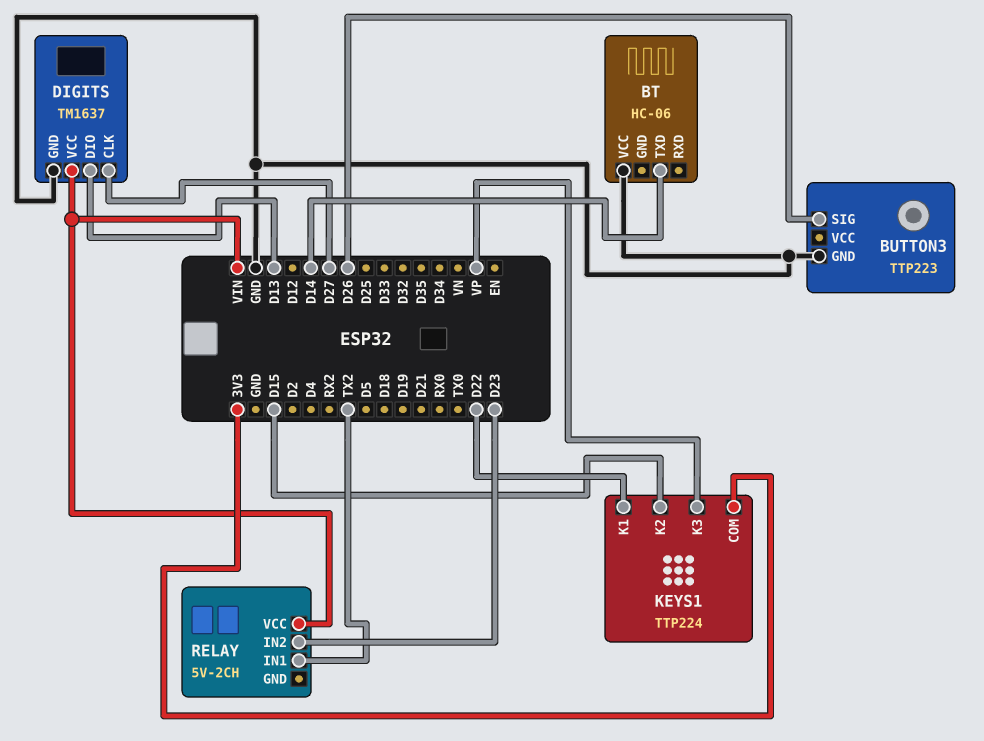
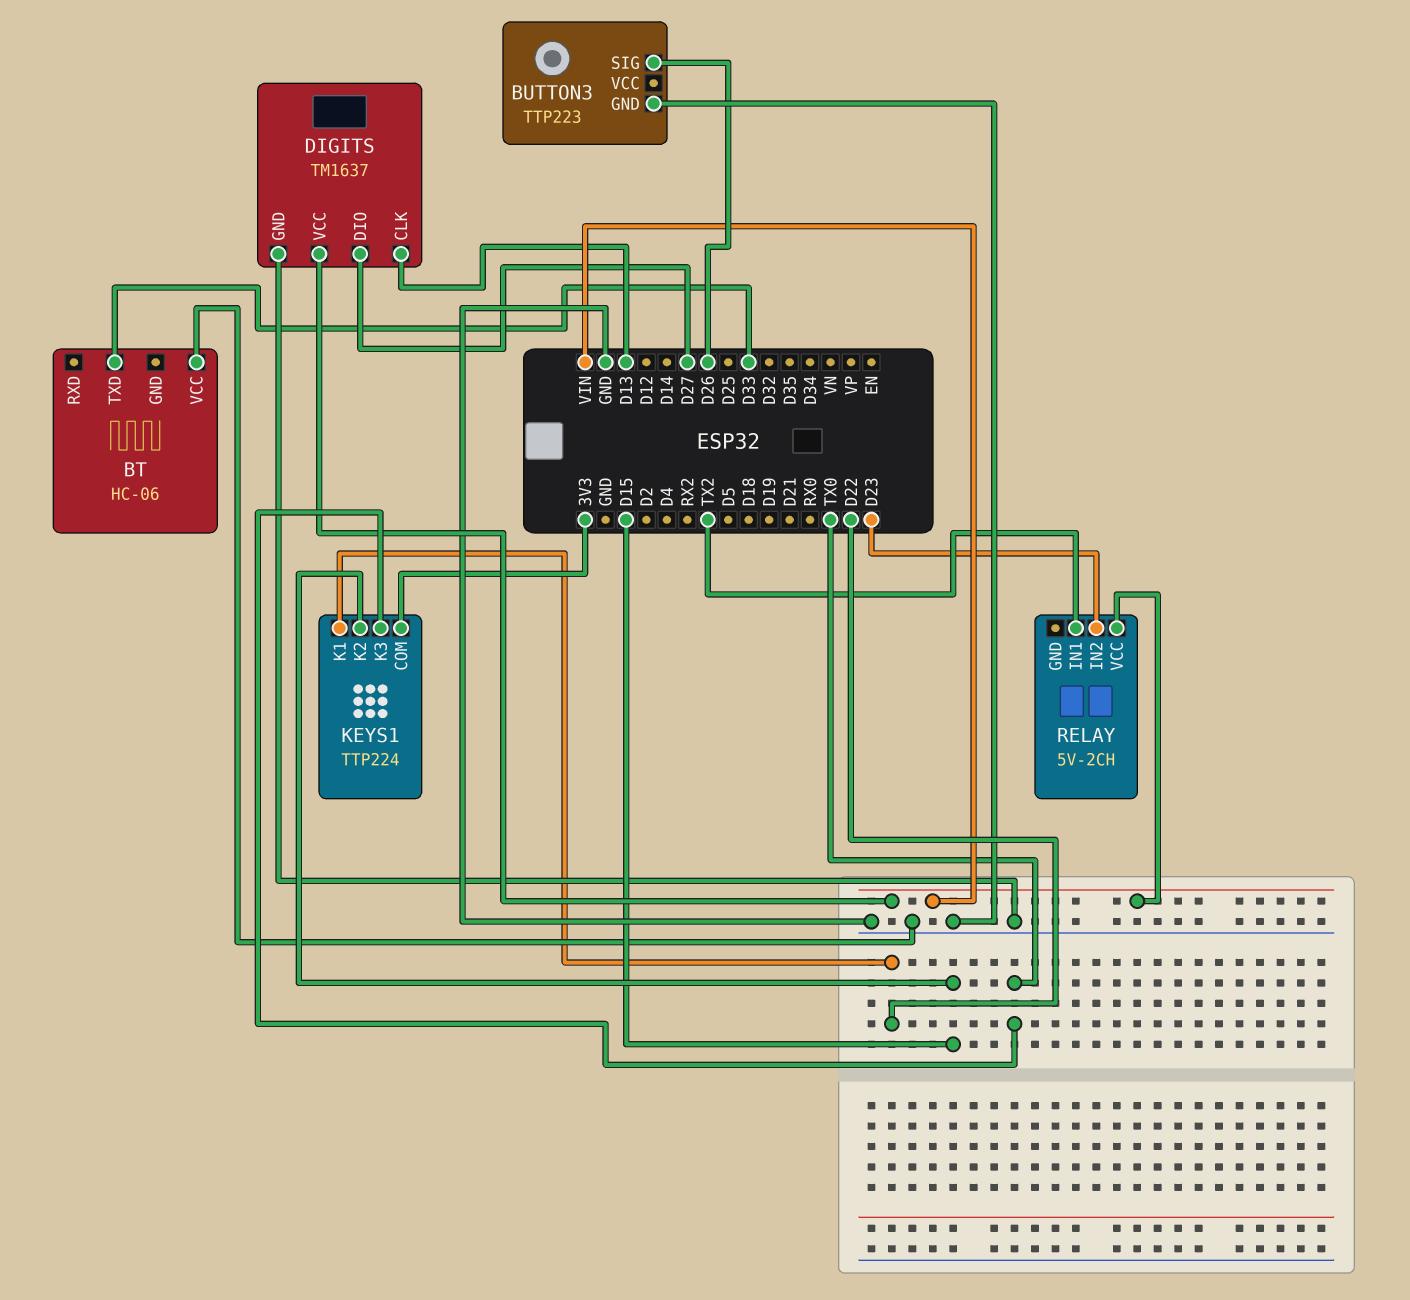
BT pin TXD: D14 -> D33
DIGITS pin CLK: D27 -> D13
DIGITS pin DIO: D13 -> D27
KEYS1 pin K3: VP -> TX0

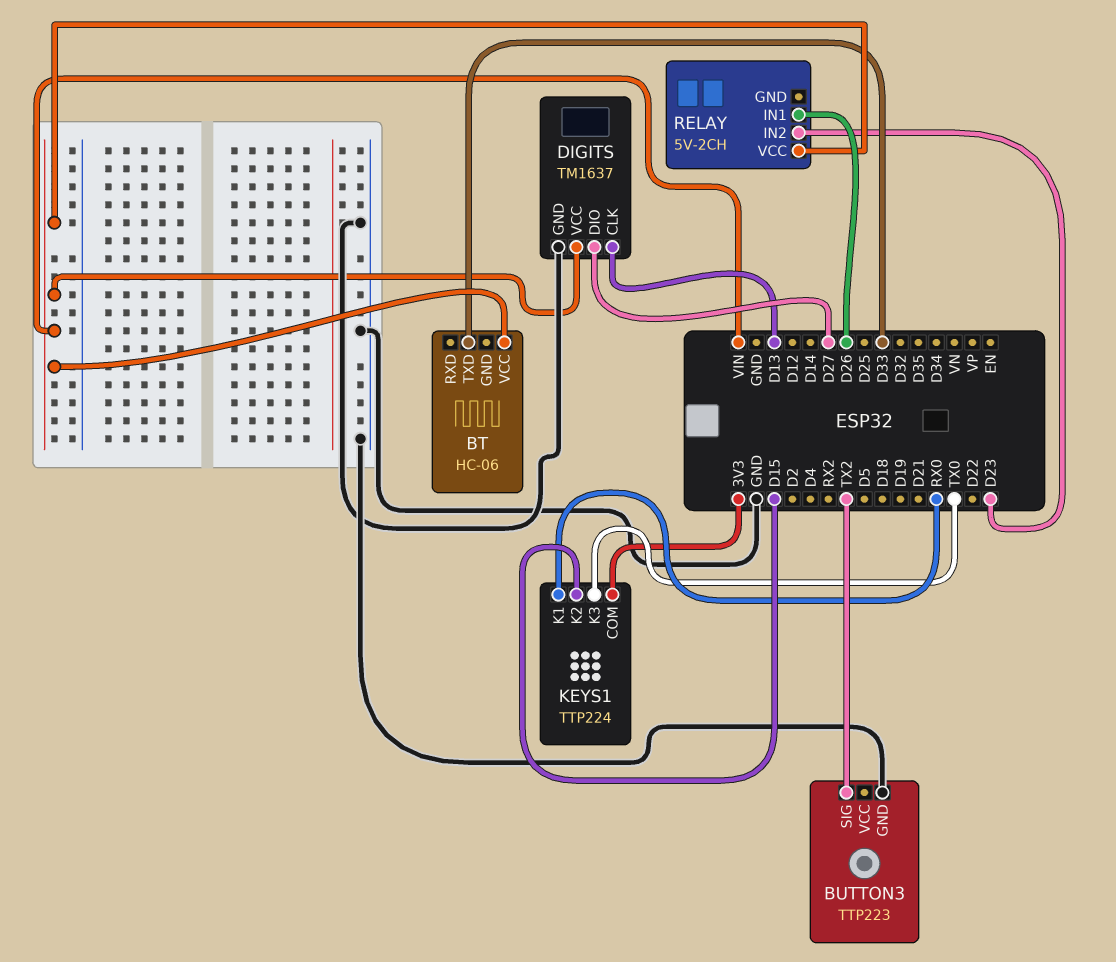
BT pin VCC: GND -> VIN
BUTTON3 pin SIG: D26 -> TX2
KEYS1 pin K1: D22 -> RX0
RELAY pin IN1: TX2 -> D26

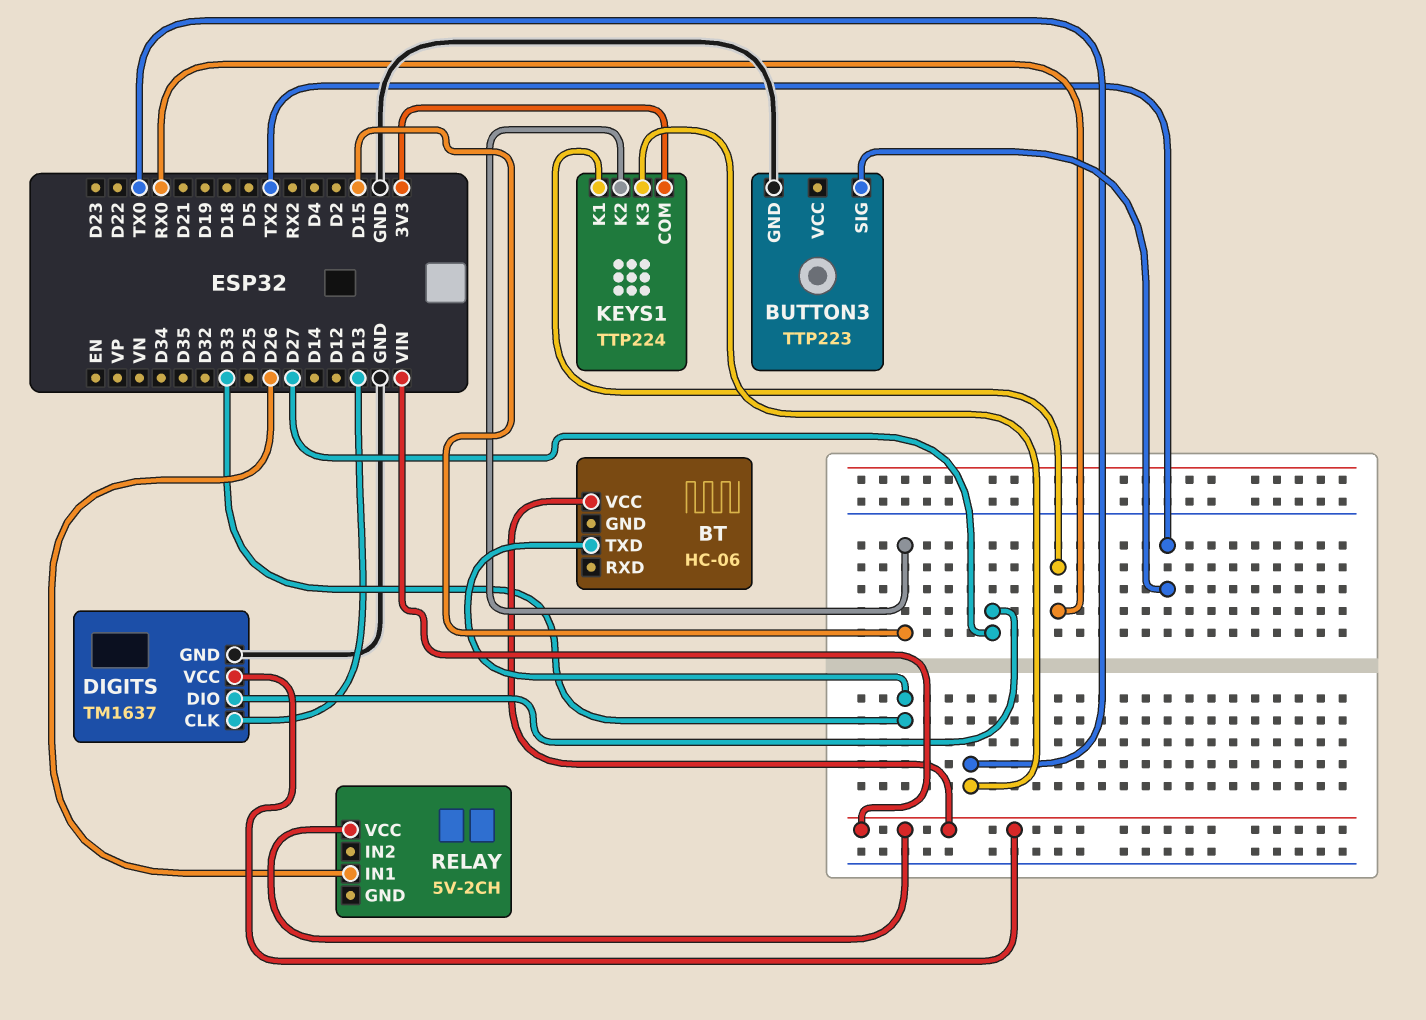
RELAY pin IN2: D23 -> none

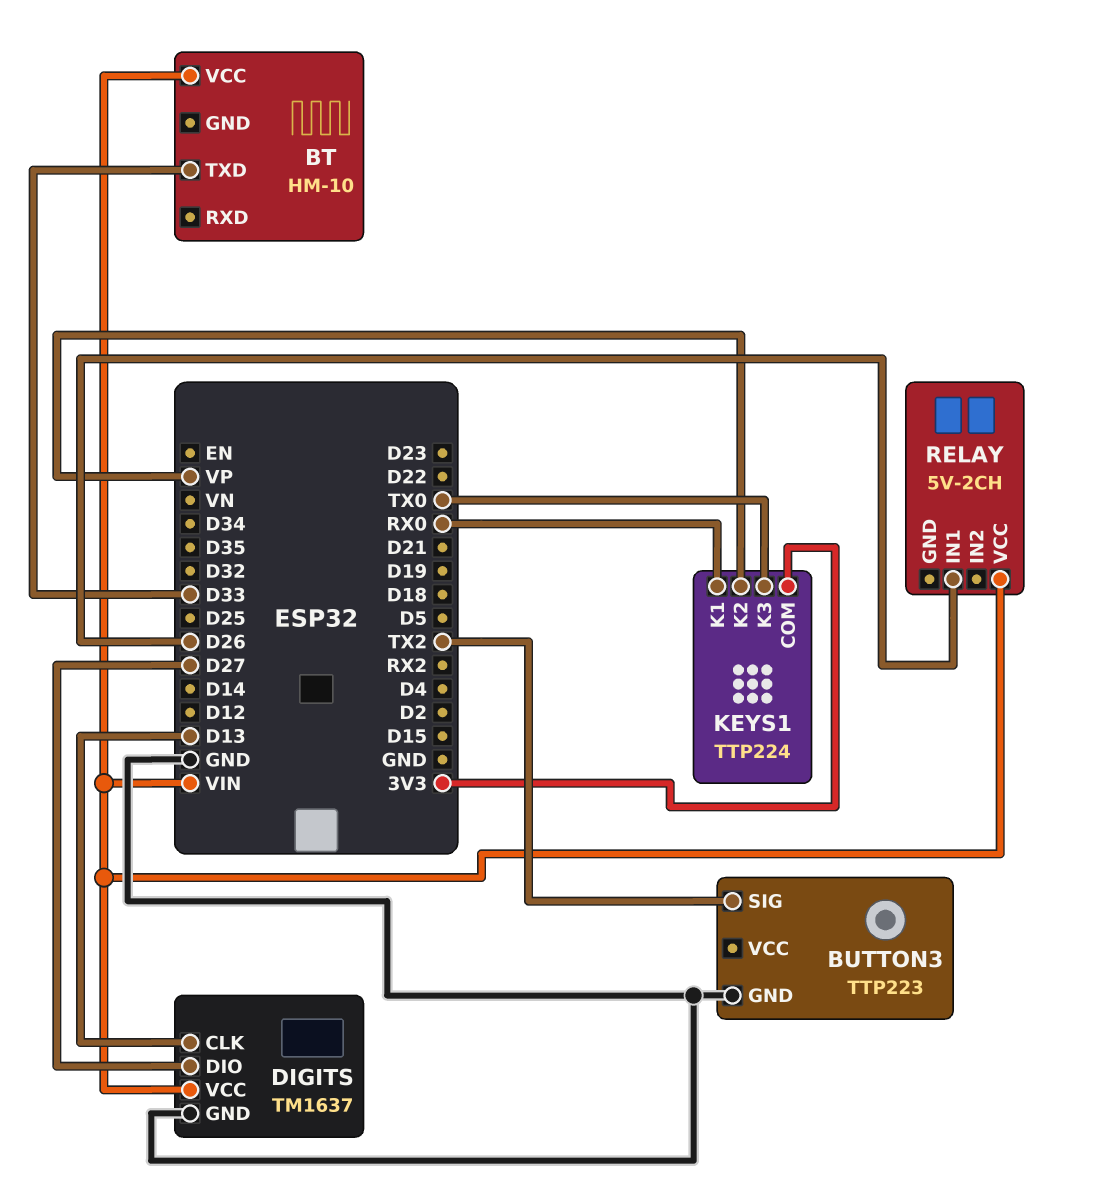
BT: HC-06 -> HM-10
KEYS1 pin K2: D15 -> VP

